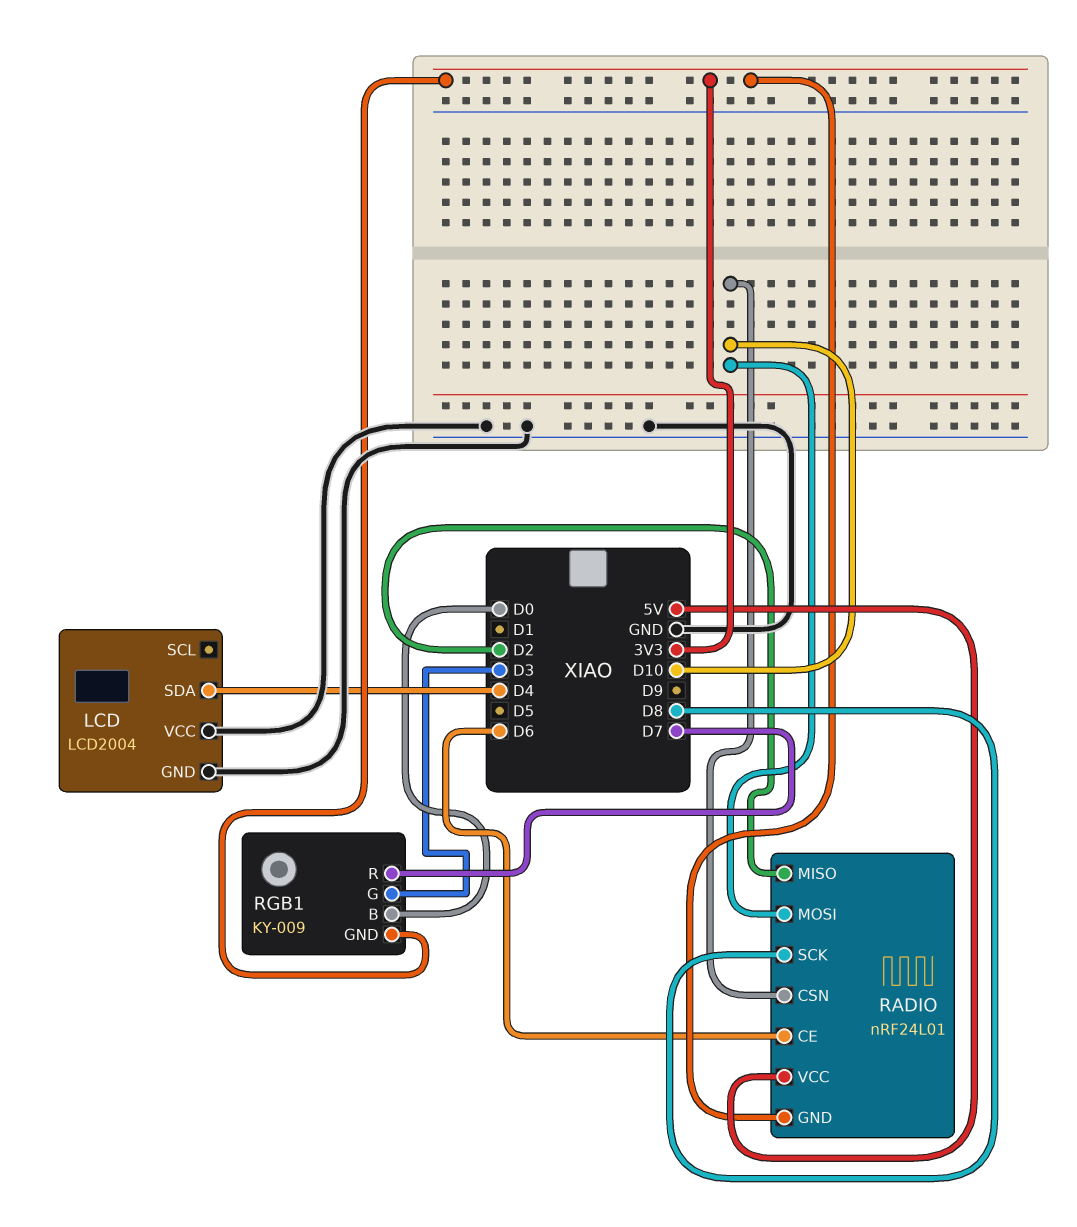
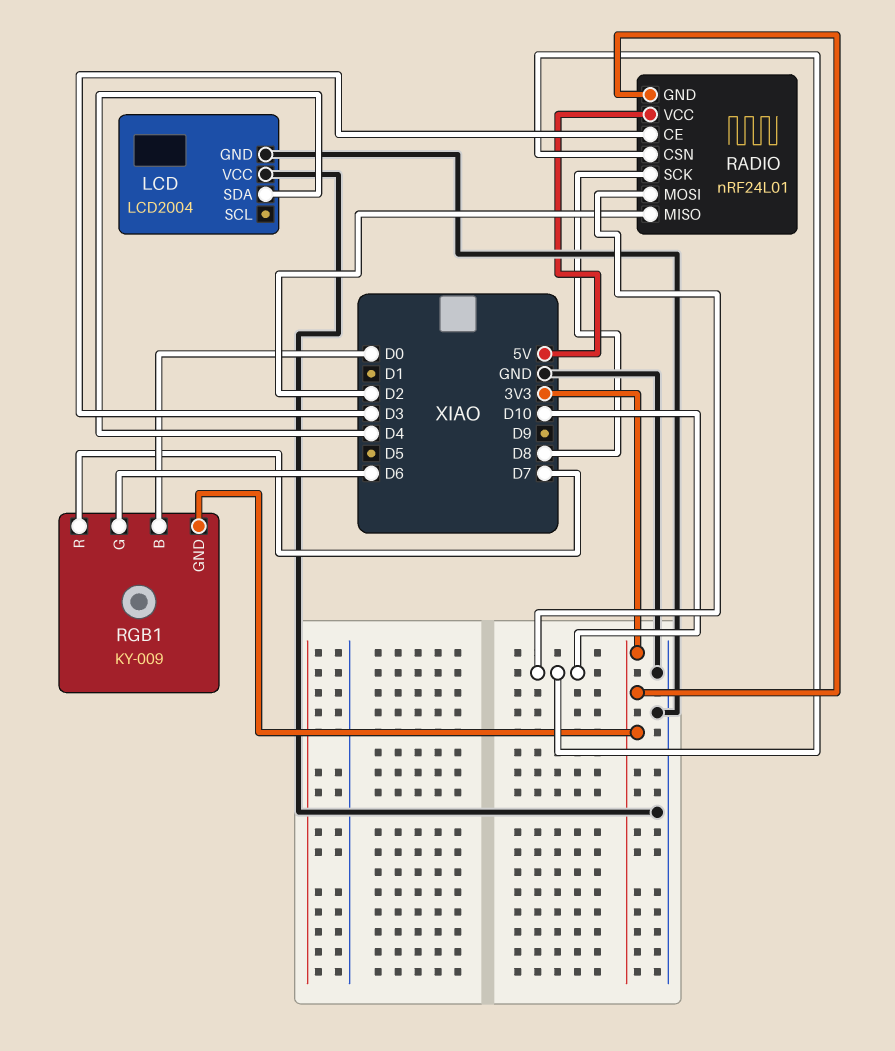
RADIO pin CE: D6 -> D3
RGB1 pin G: D3 -> D6

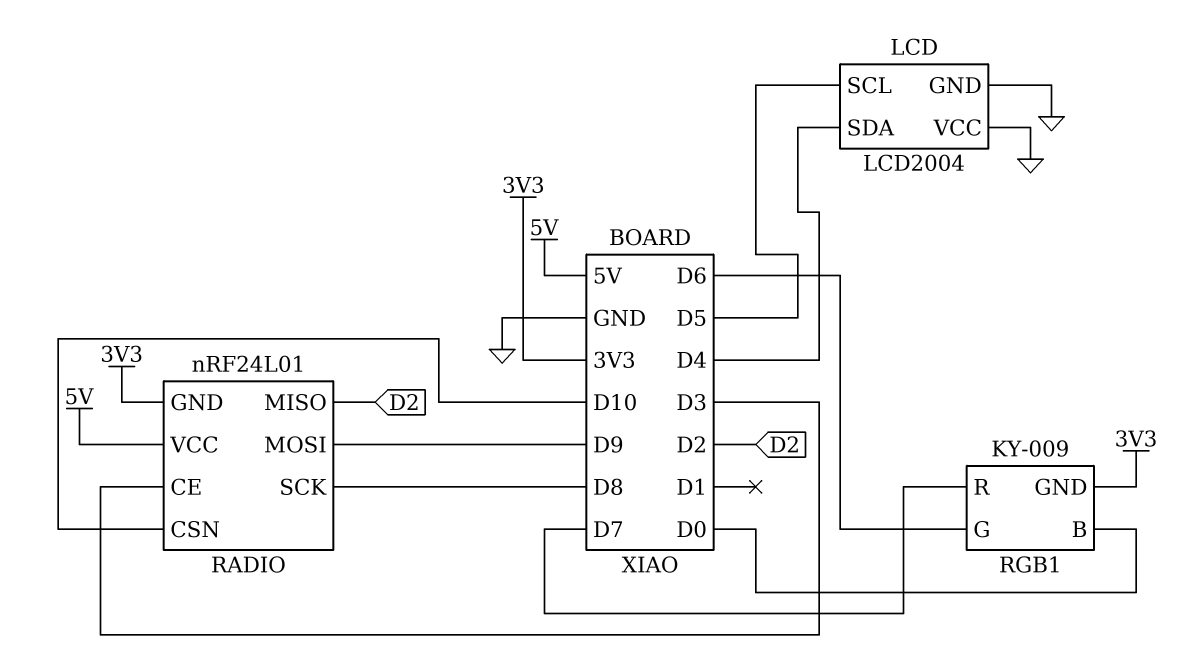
LCD pin SCL: none -> D5
RADIO pin MOSI: D10 -> D9

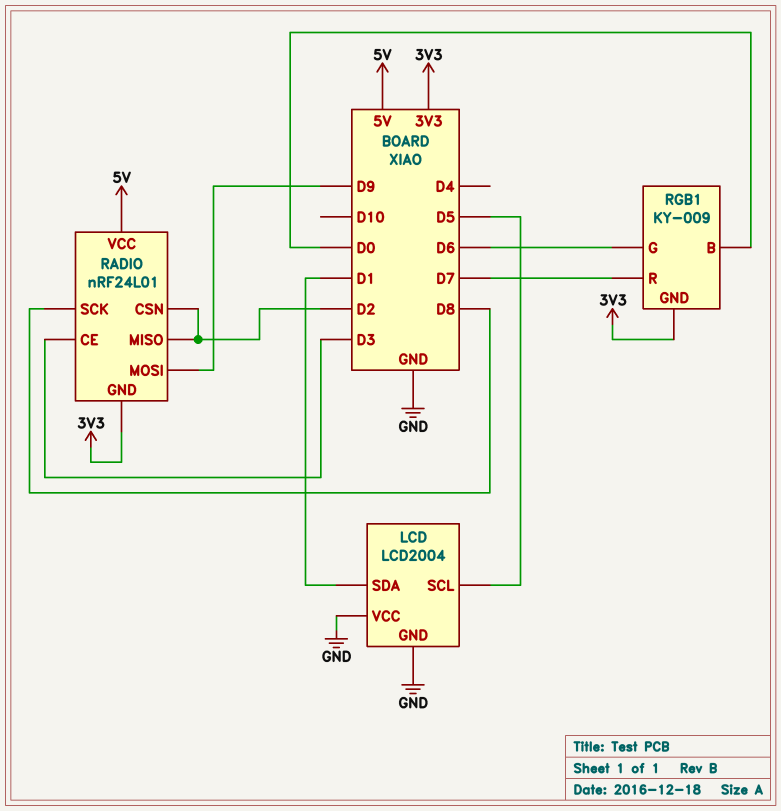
LCD pin SDA: D4 -> D1
RADIO pin CSN: D10 -> D2

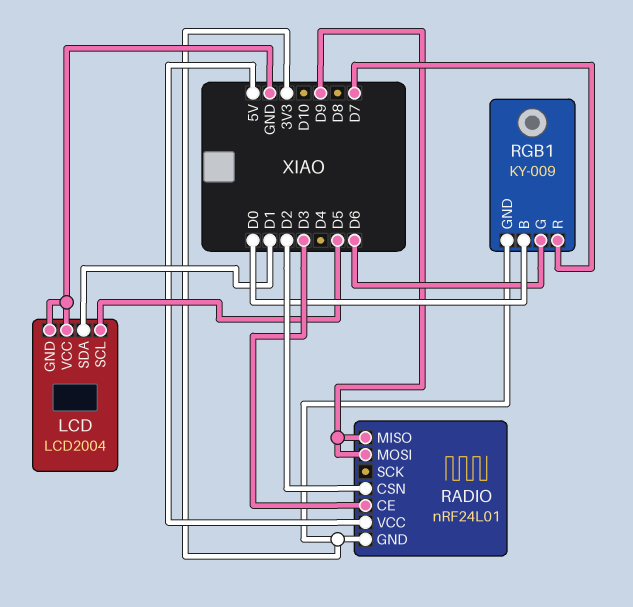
RADIO pin MISO: D2 -> D9
RADIO pin SCK: D8 -> none

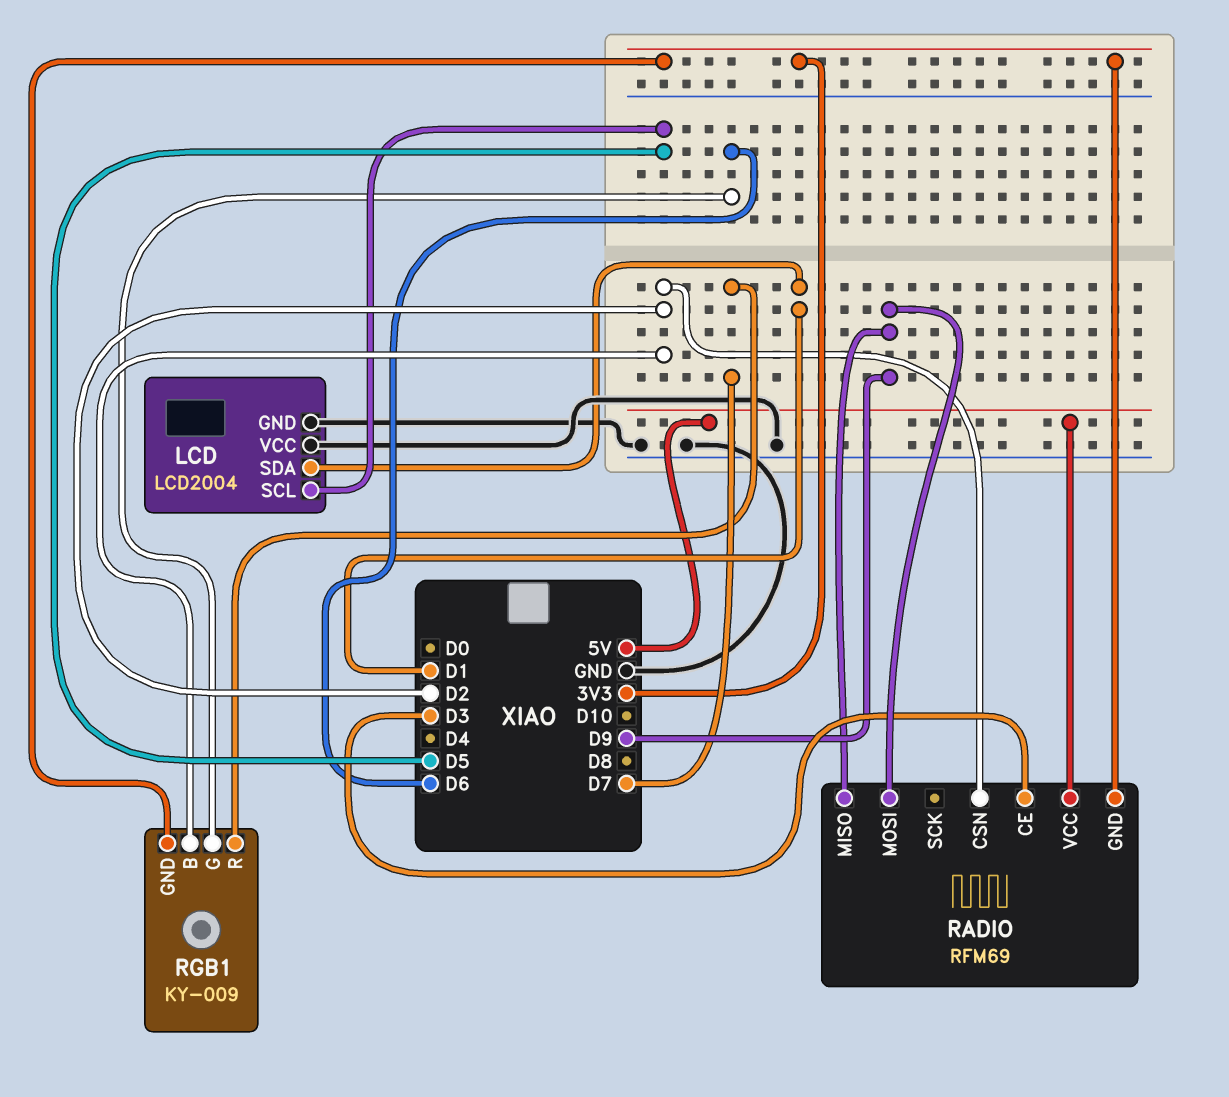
RADIO: nRF24L01 -> RFM69
RGB1 pin B: D0 -> D2

